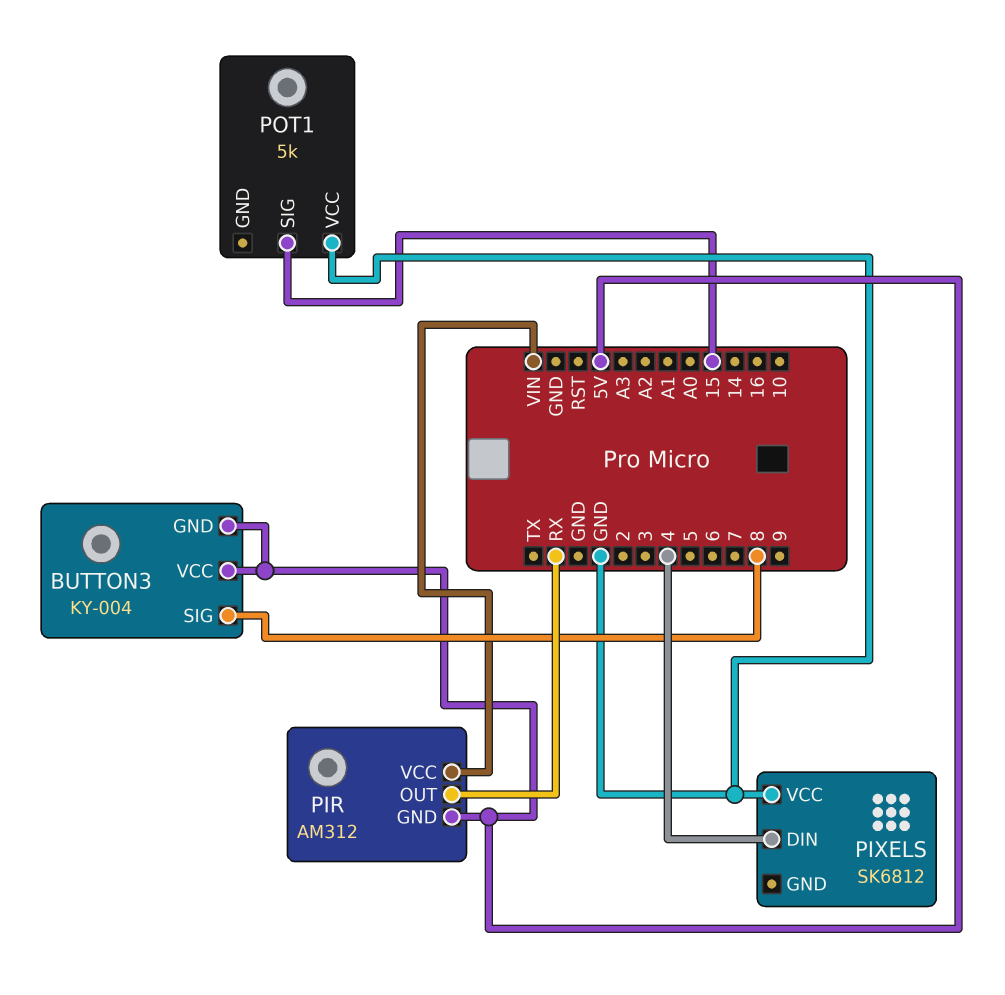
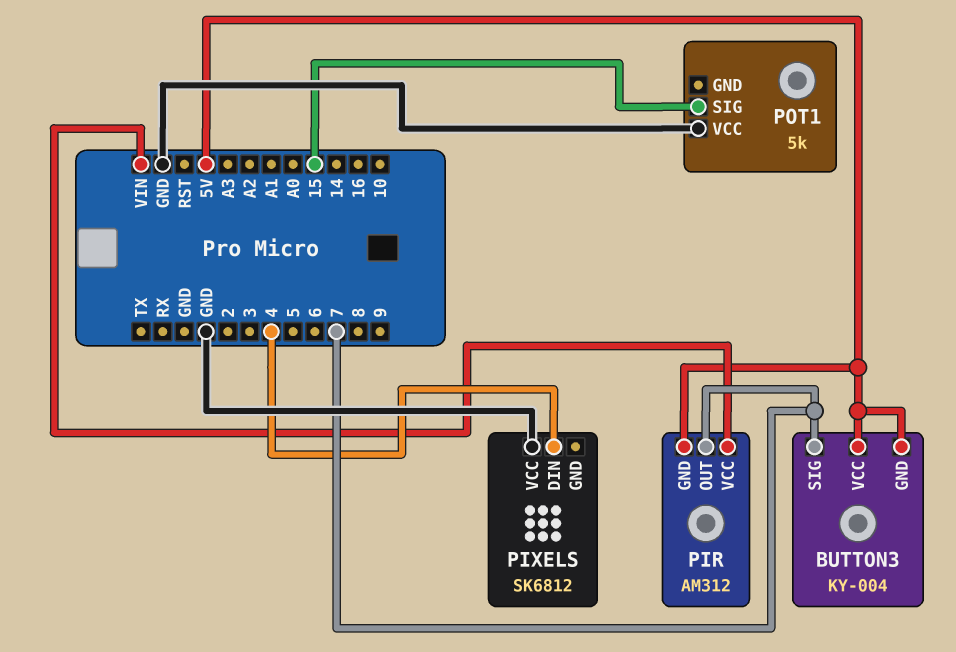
BUTTON3 pin SIG: 8 -> 7
PIR pin OUT: RX -> 7

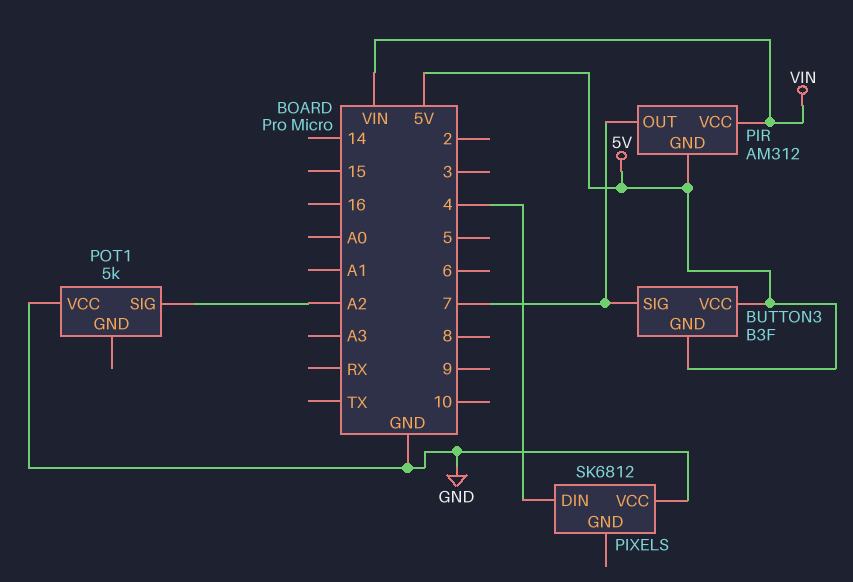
BUTTON3: KY-004 -> B3F
POT1 pin SIG: 15 -> A2

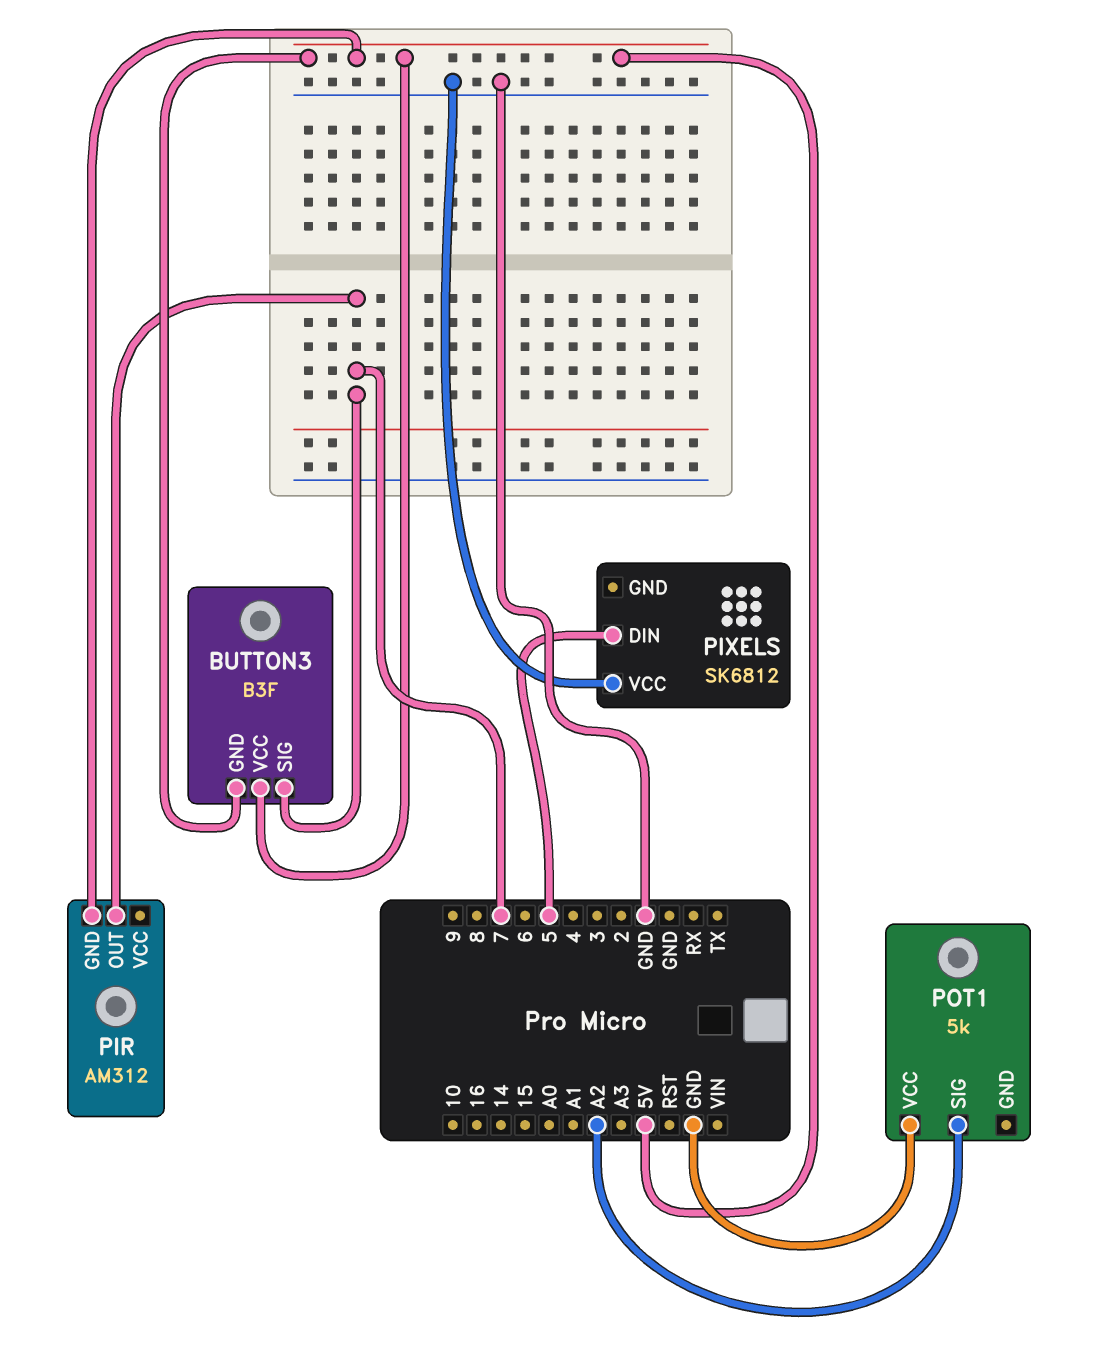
PIR pin VCC: VIN -> none
PIXELS pin DIN: 4 -> 5

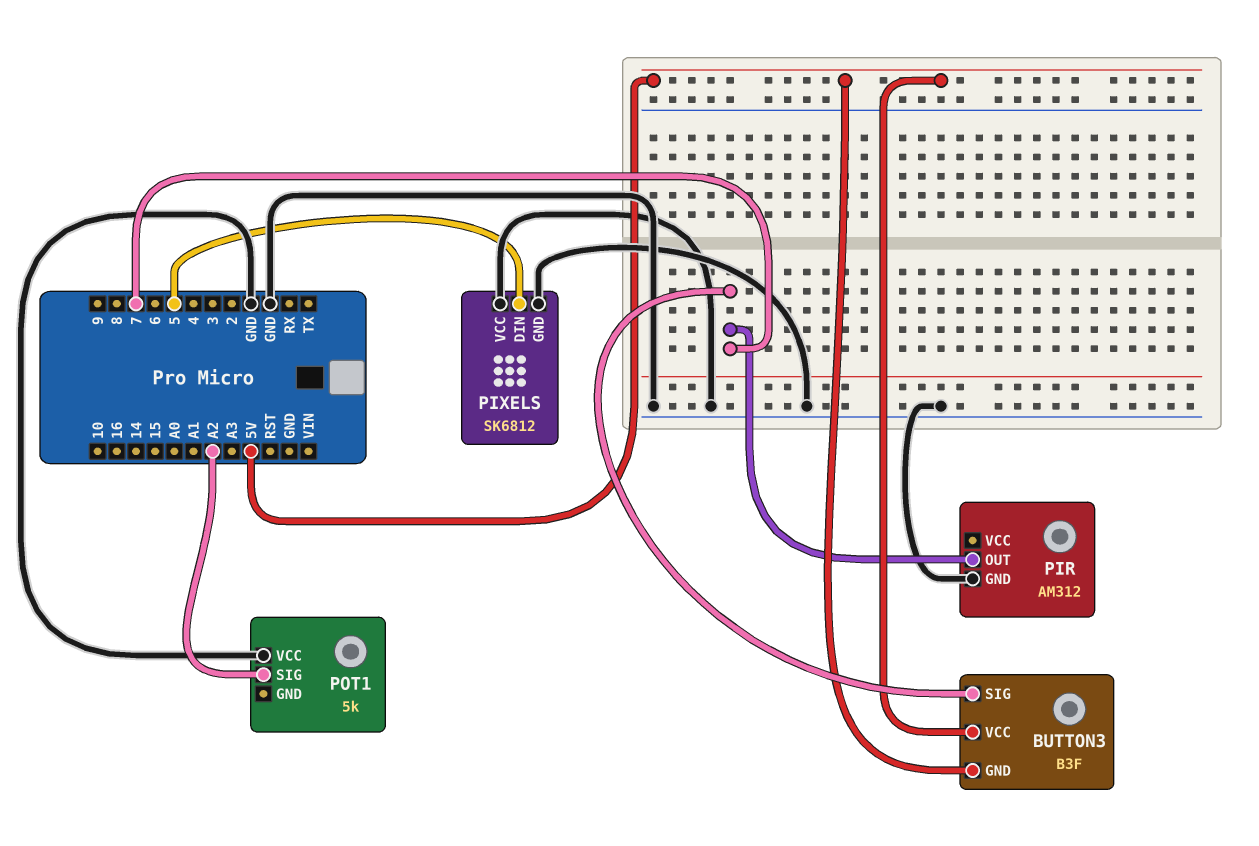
PIR pin GND: 5V -> GND
PIXELS pin GND: none -> GND

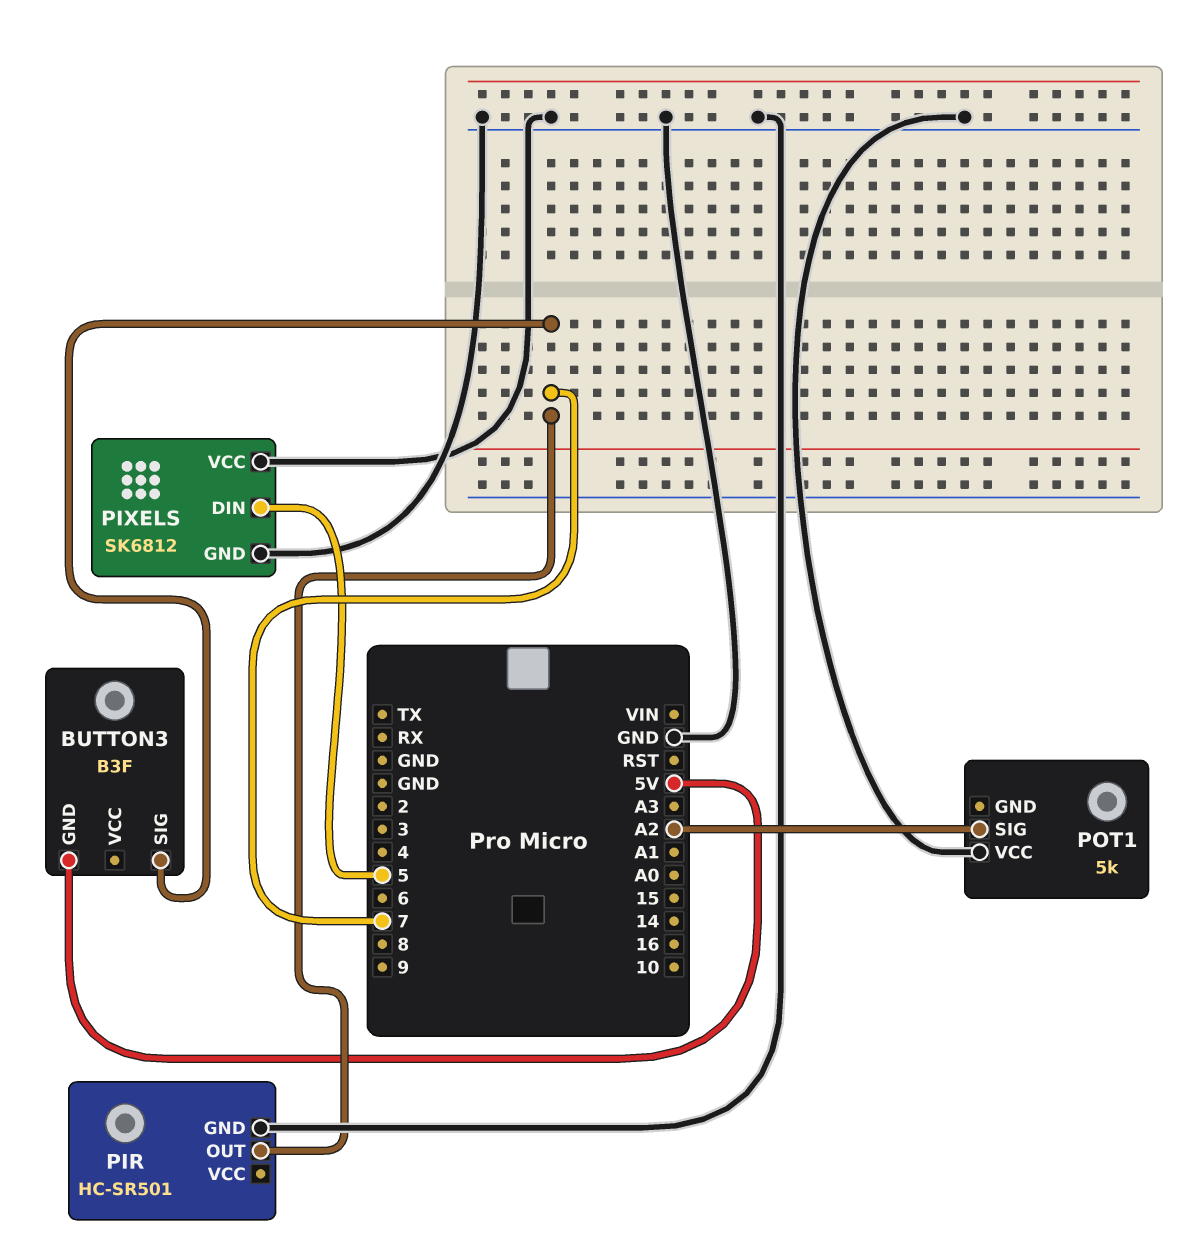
BUTTON3 pin VCC: 5V -> none
PIR: AM312 -> HC-SR501

